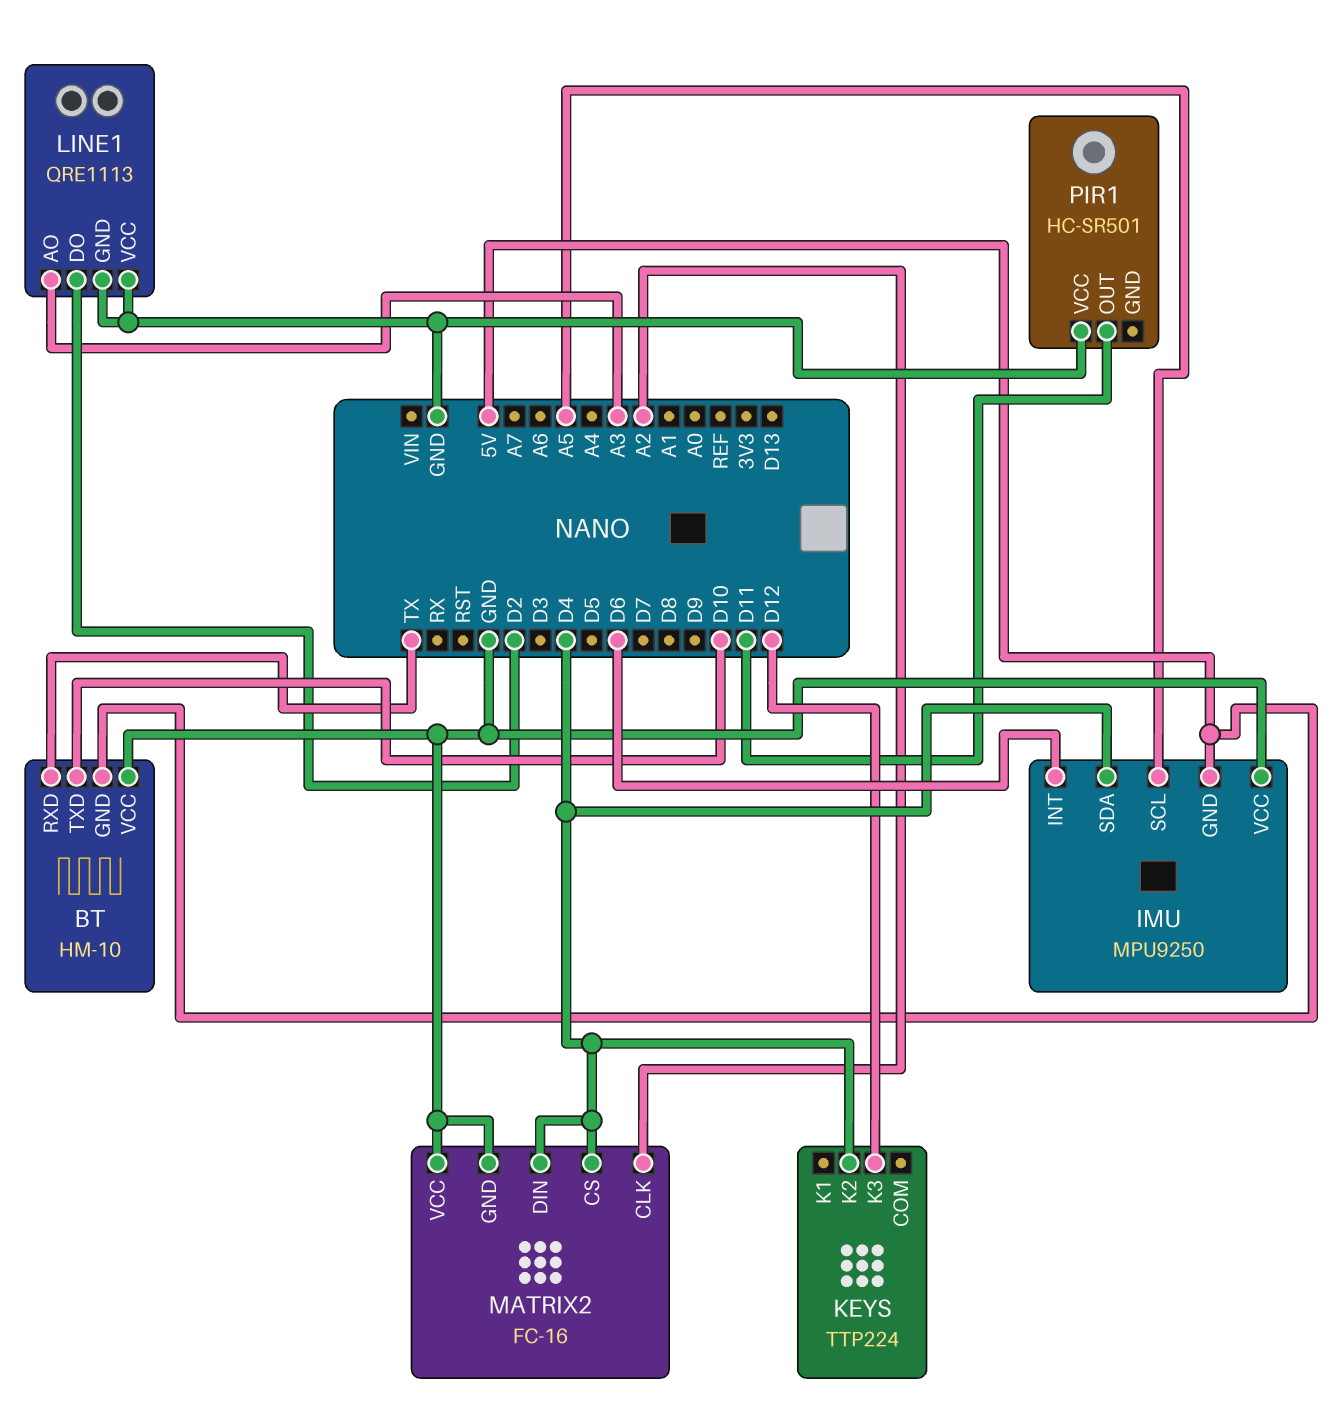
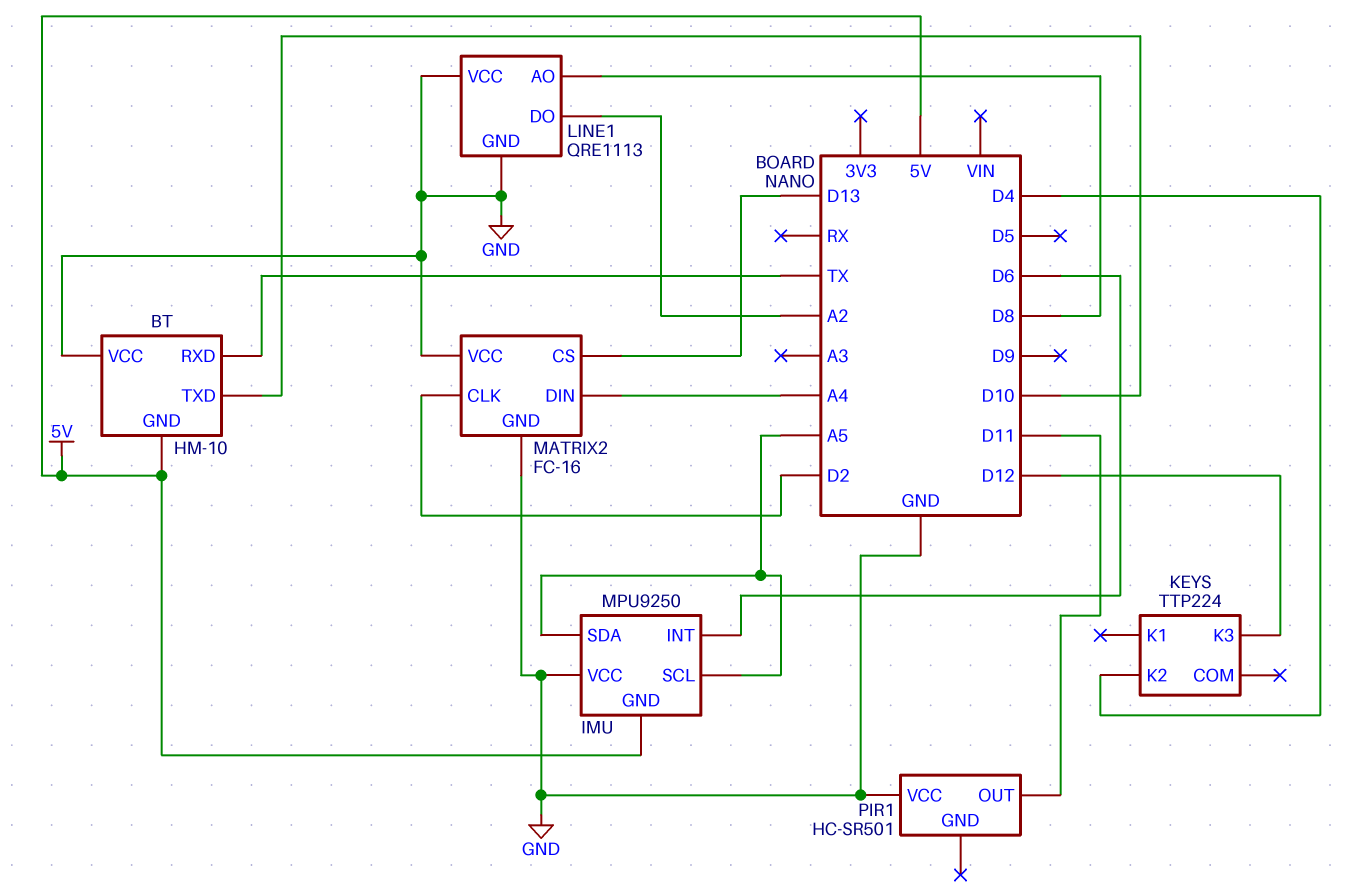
IMU pin SDA: D4 -> A5
LINE1 pin AO: A3 -> D8
LINE1 pin DO: D2 -> A2
MATRIX2 pin CLK: A2 -> D2
MATRIX2 pin CS: D4 -> D13
MATRIX2 pin DIN: D4 -> A4

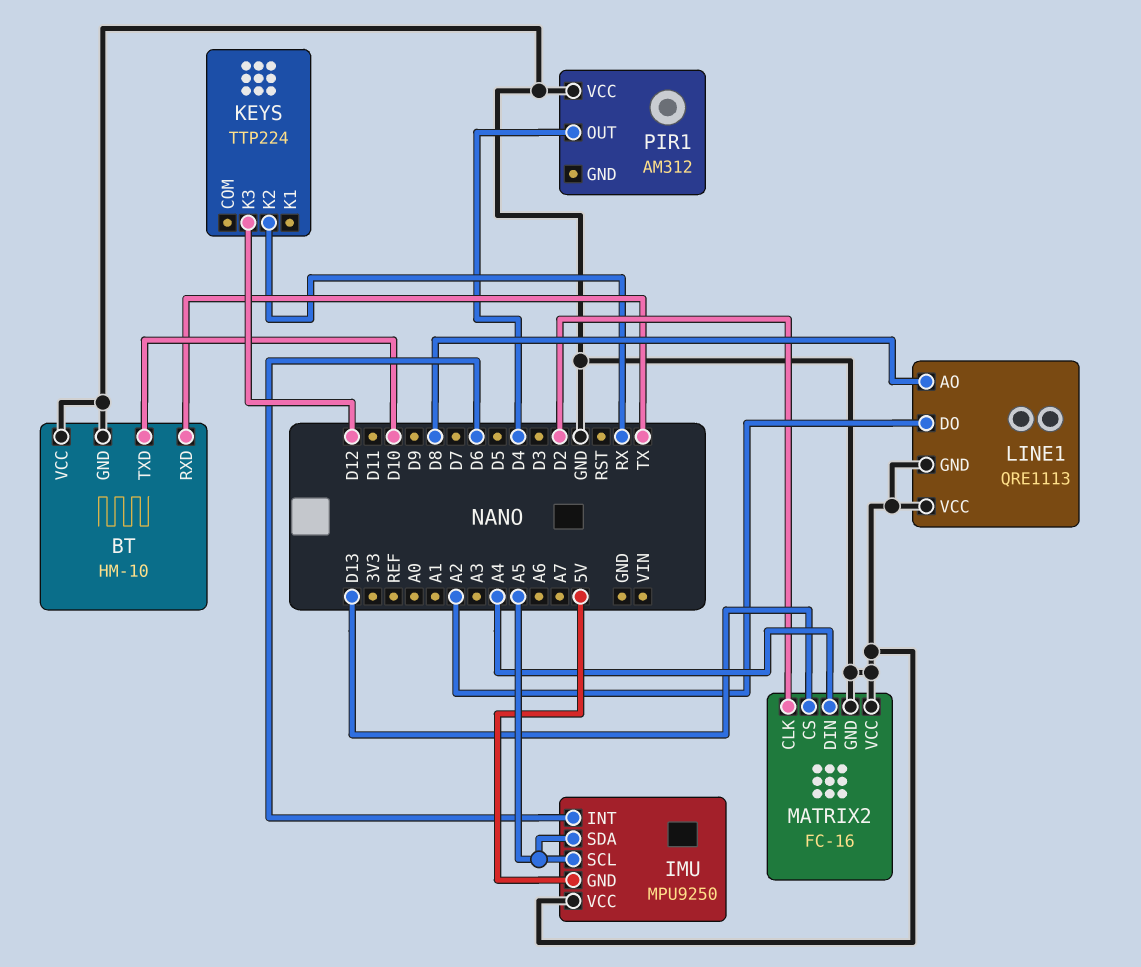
BT pin GND: 5V -> GND
KEYS pin K2: D4 -> RX
PIR1: HC-SR501 -> AM312
PIR1 pin OUT: D11 -> D4

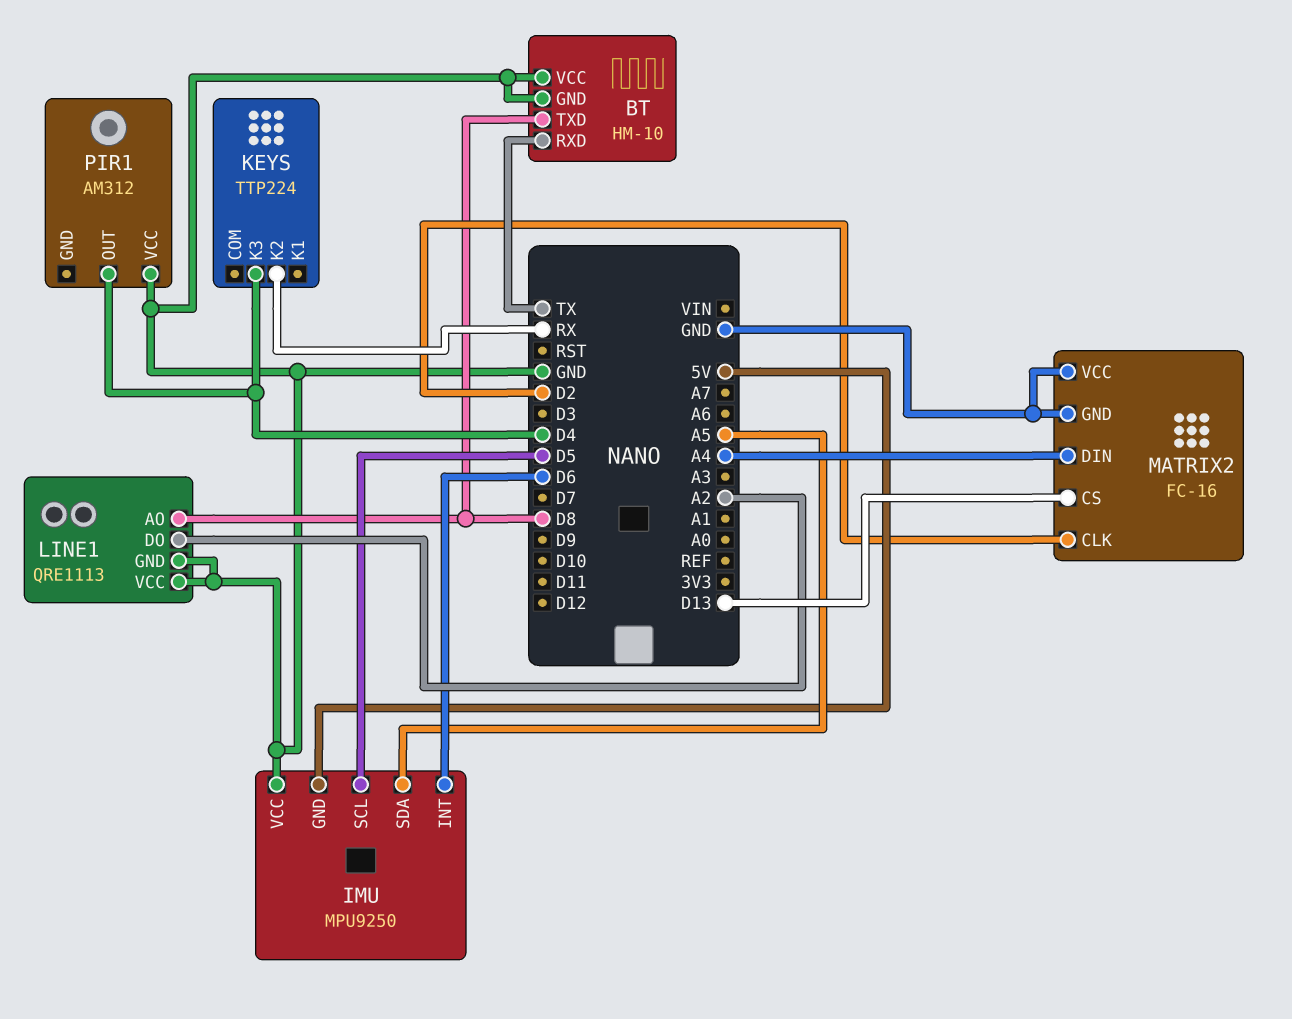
BT pin TXD: D10 -> D8
IMU pin SCL: A5 -> D5
KEYS pin K3: D12 -> D4

